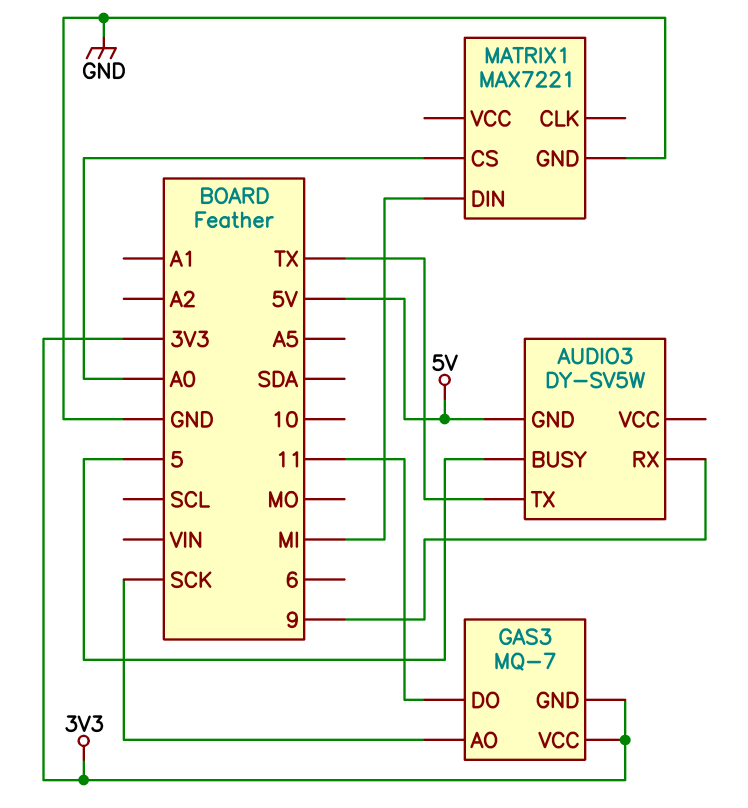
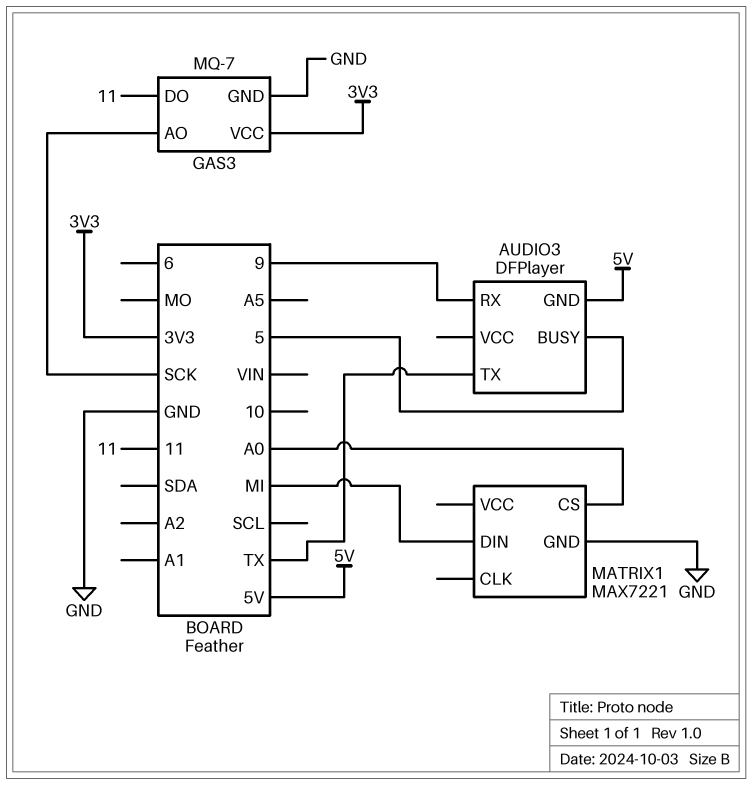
AUDIO3: DY-SV5W -> DFPlayer
GAS3 pin GND: 3V3 -> GND

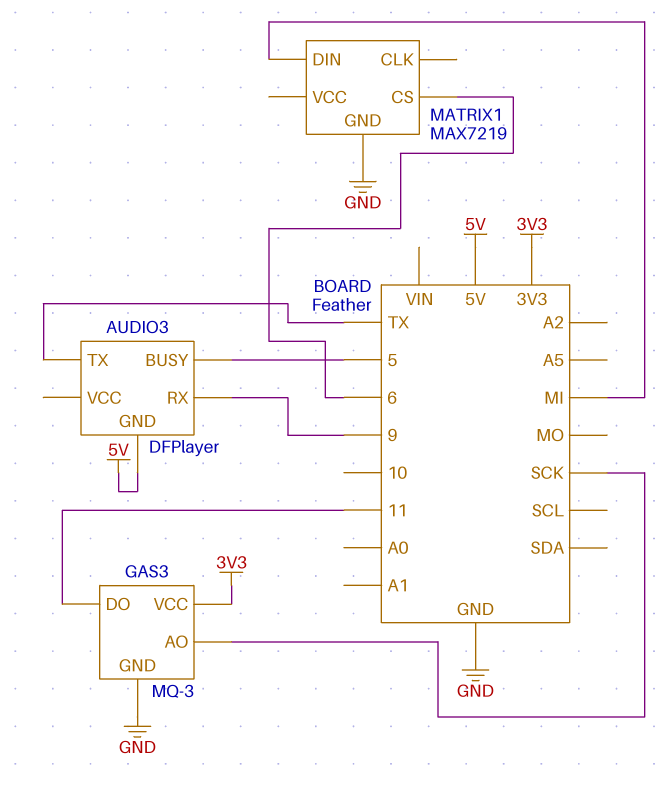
GAS3: MQ-7 -> MQ-3
MATRIX1: MAX7221 -> MAX7219
MATRIX1 pin CS: A0 -> 6

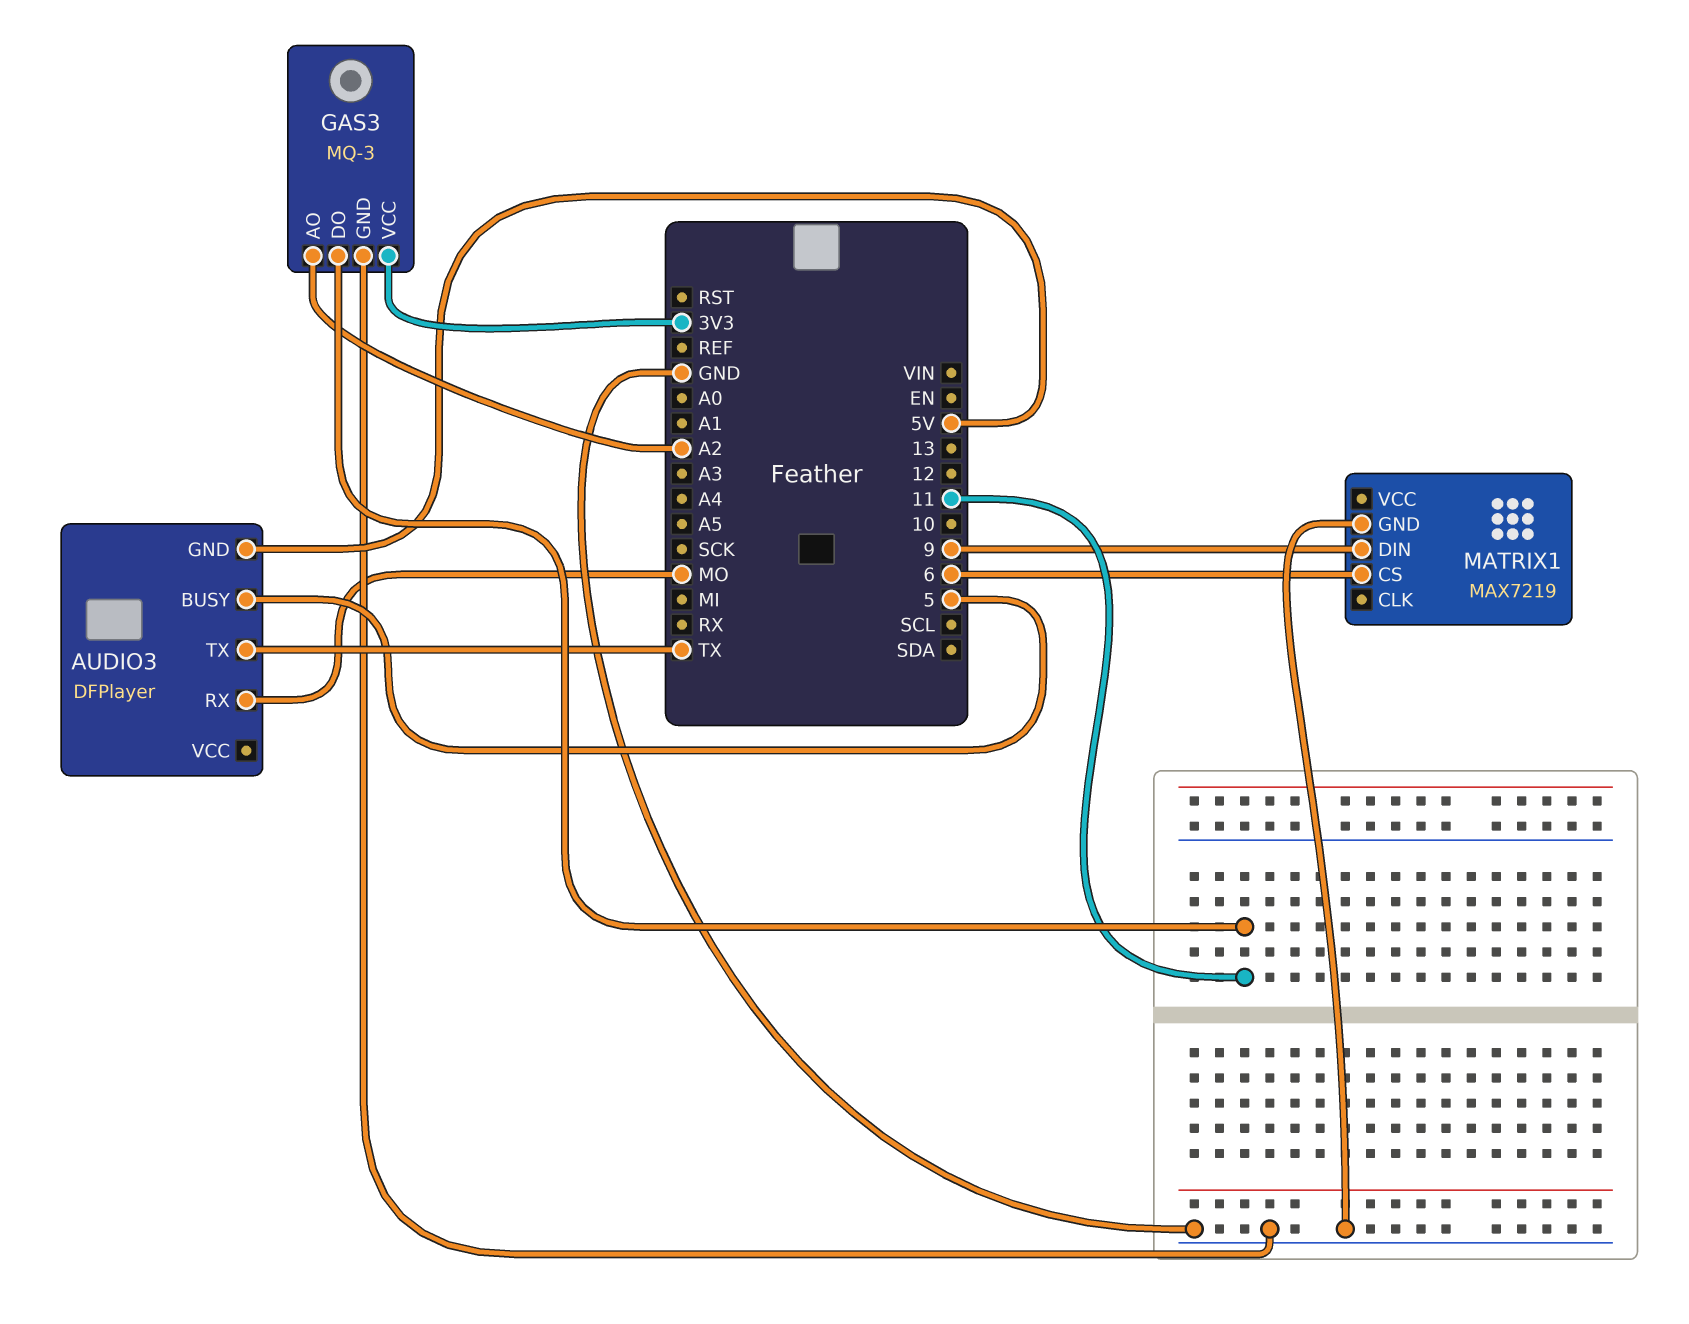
AUDIO3 pin RX: 9 -> MO
GAS3 pin AO: SCK -> A2
MATRIX1 pin DIN: MI -> 9

